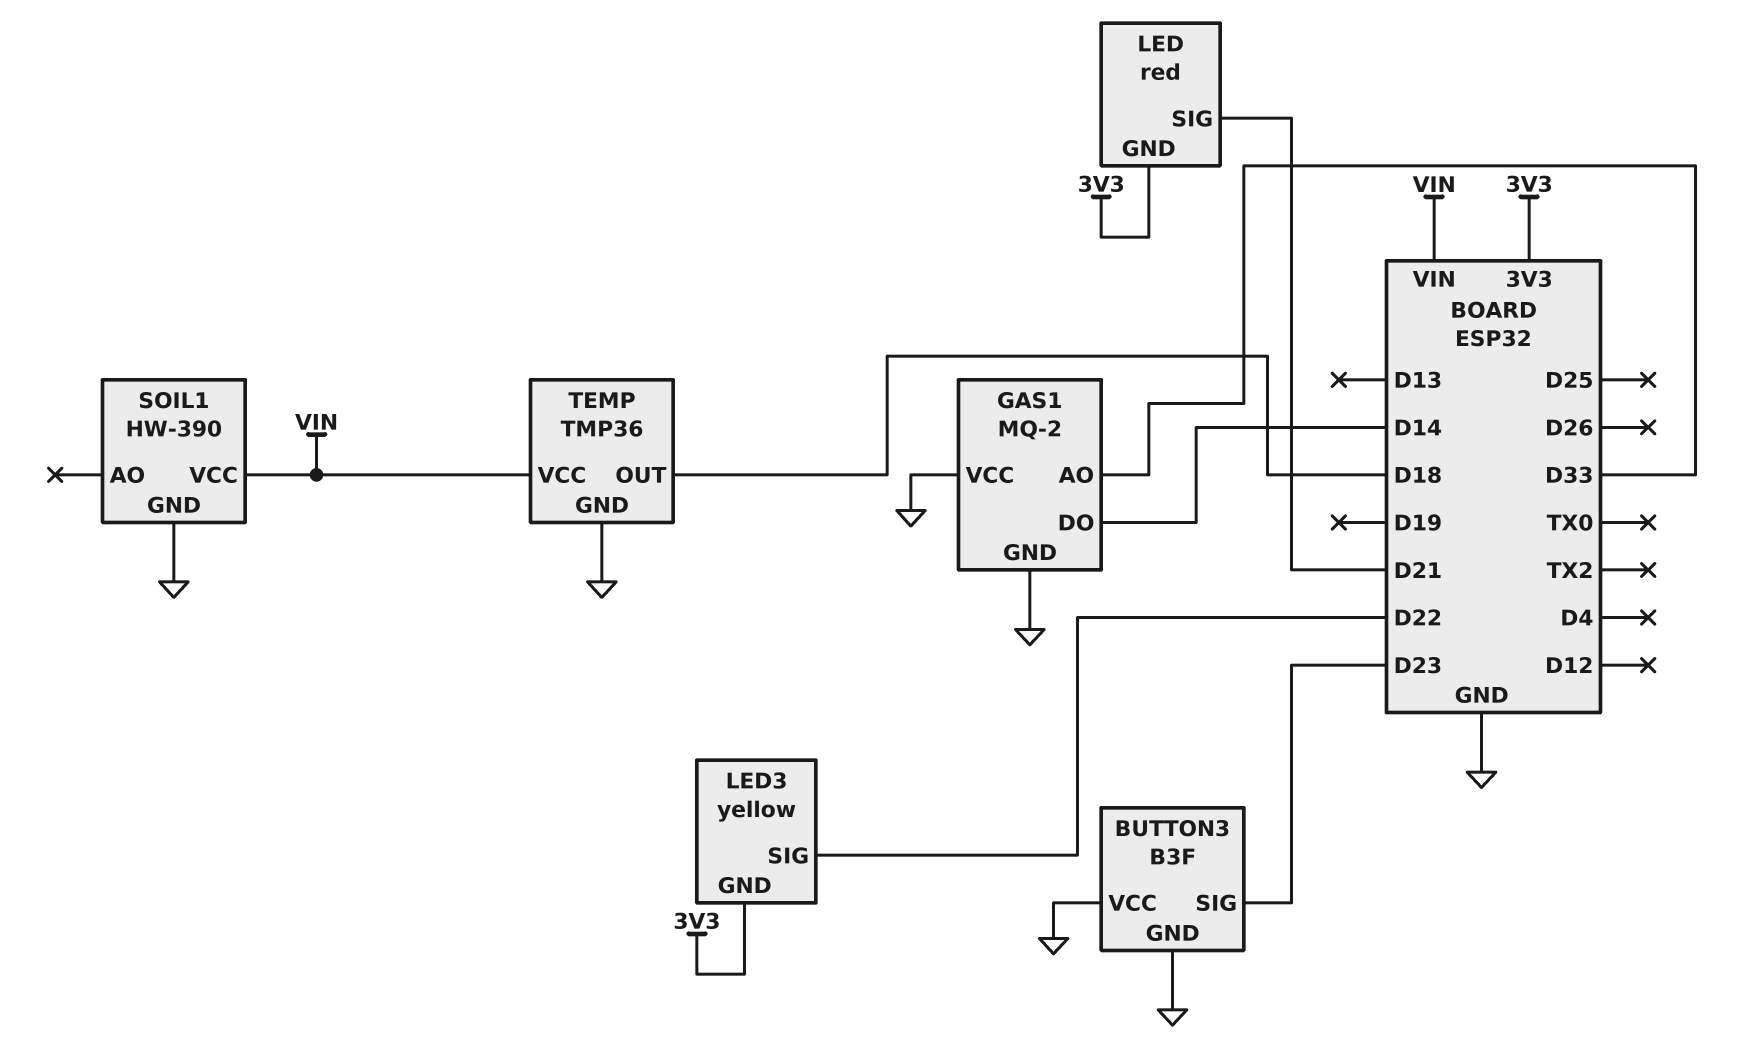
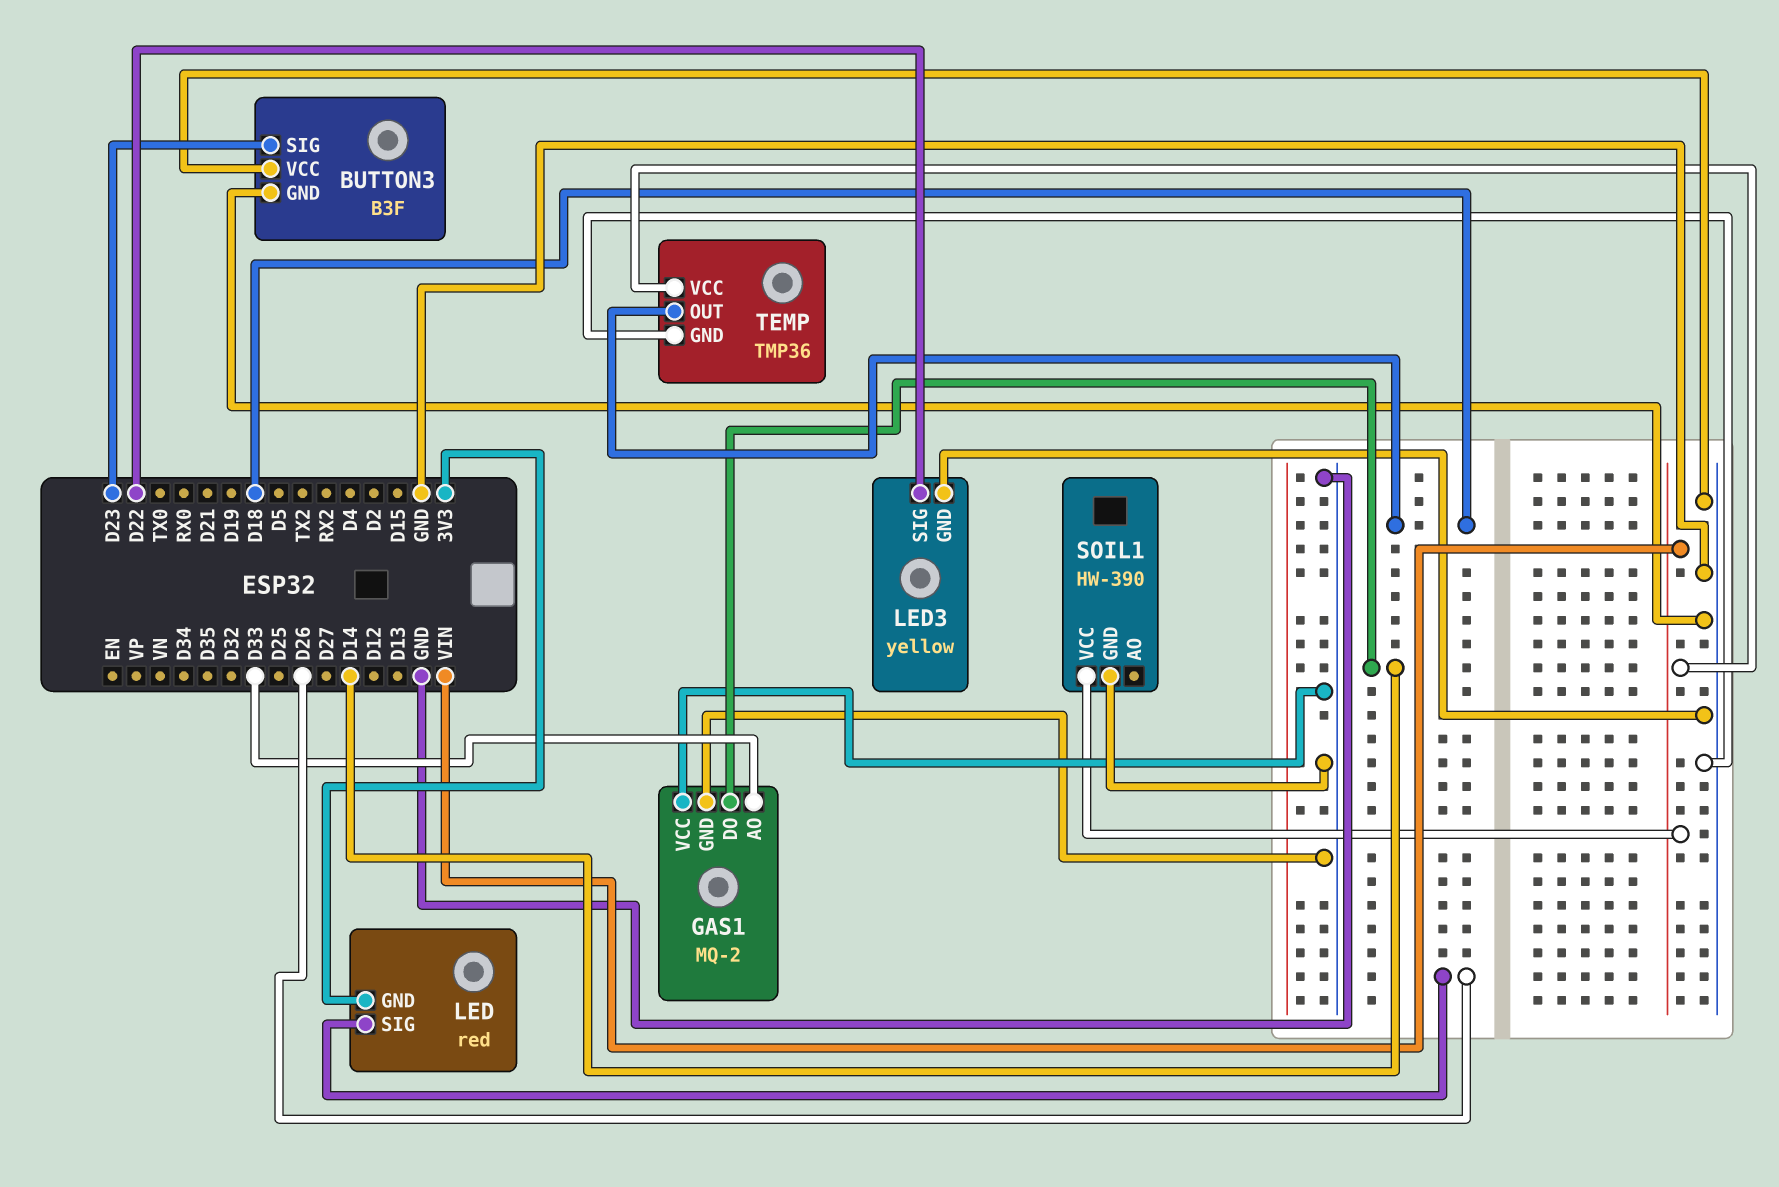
LED pin SIG: D21 -> D26
LED3 pin GND: 3V3 -> GND

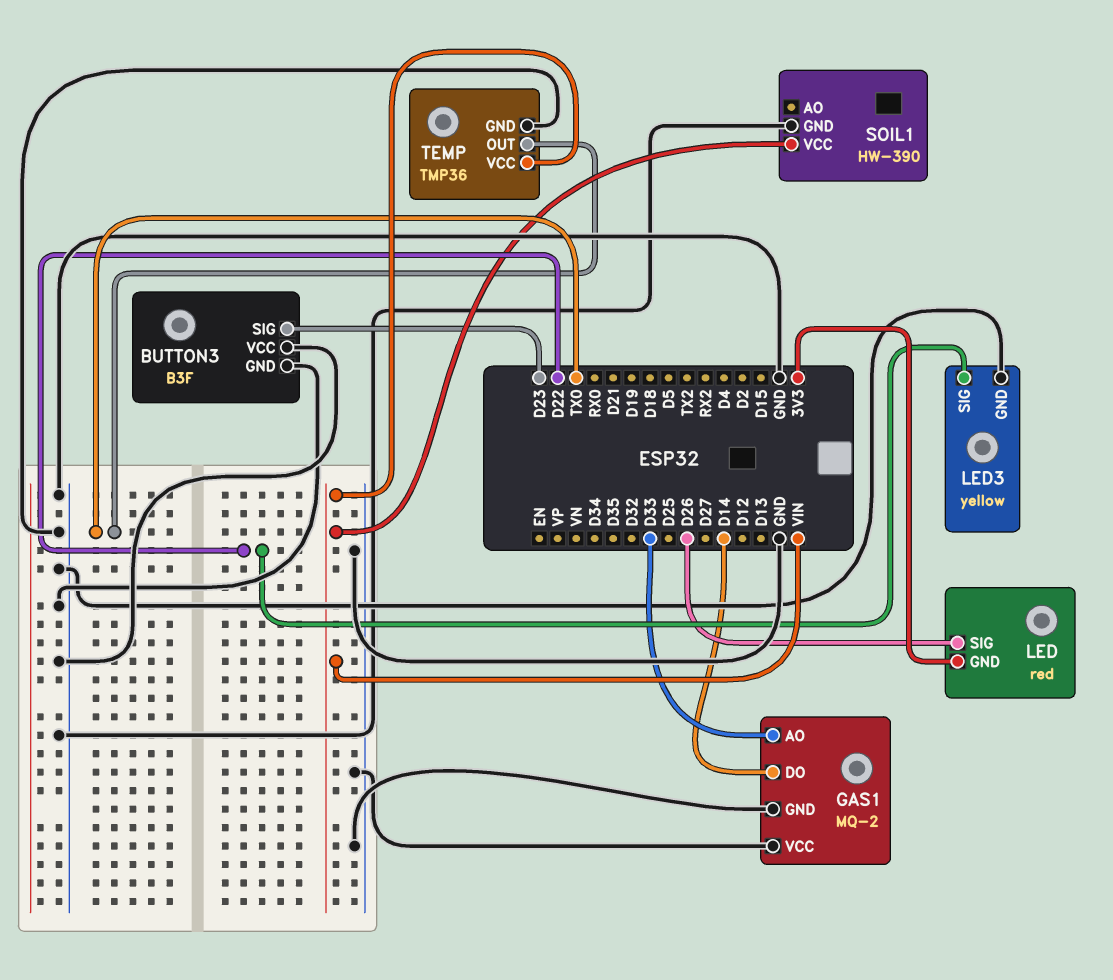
TEMP pin OUT: D18 -> TX0

